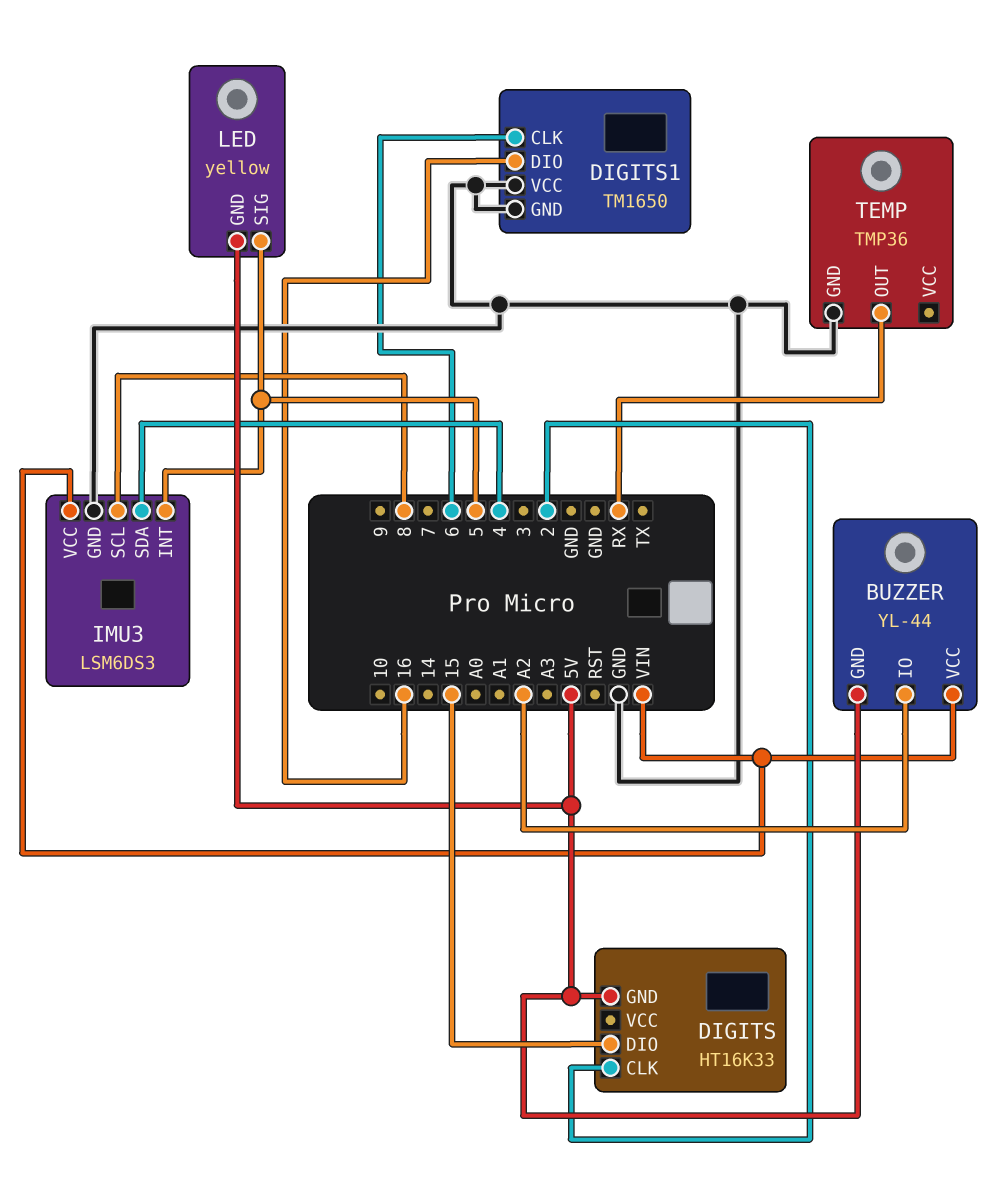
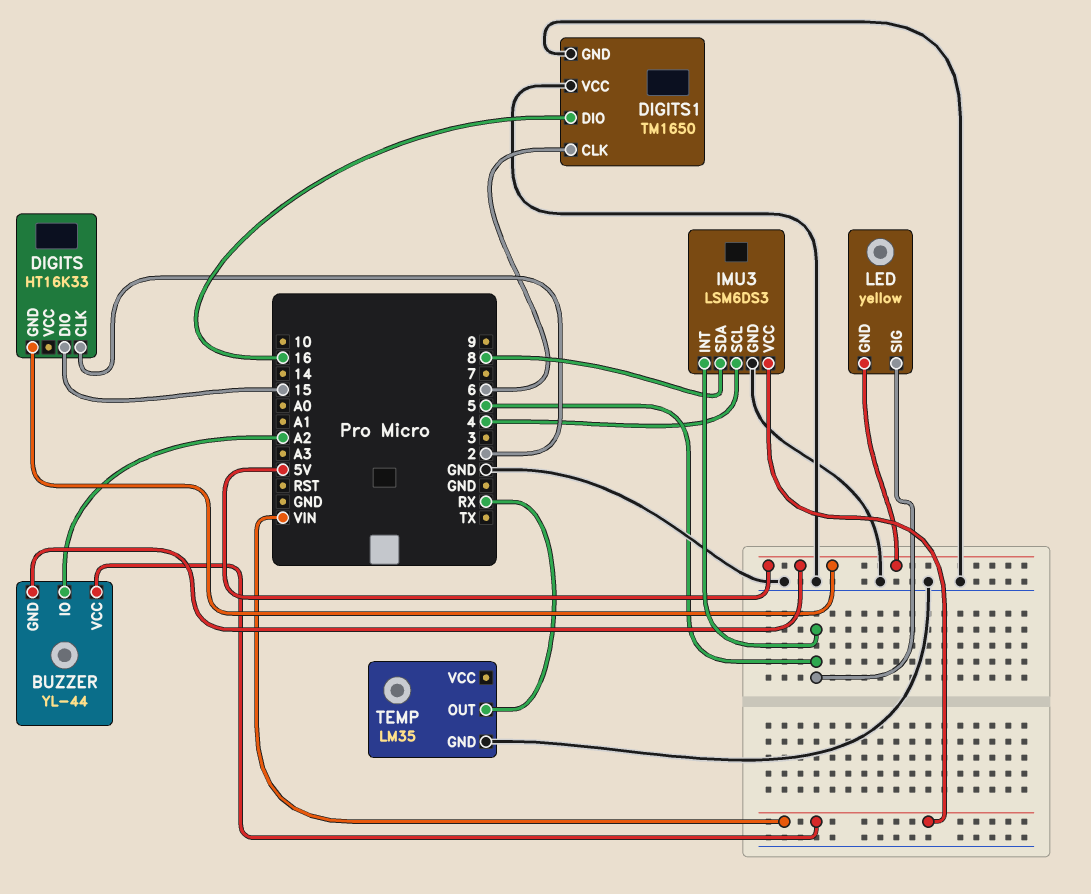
IMU3 pin SCL: 8 -> 4
IMU3 pin SDA: 4 -> 8
TEMP: TMP36 -> LM35

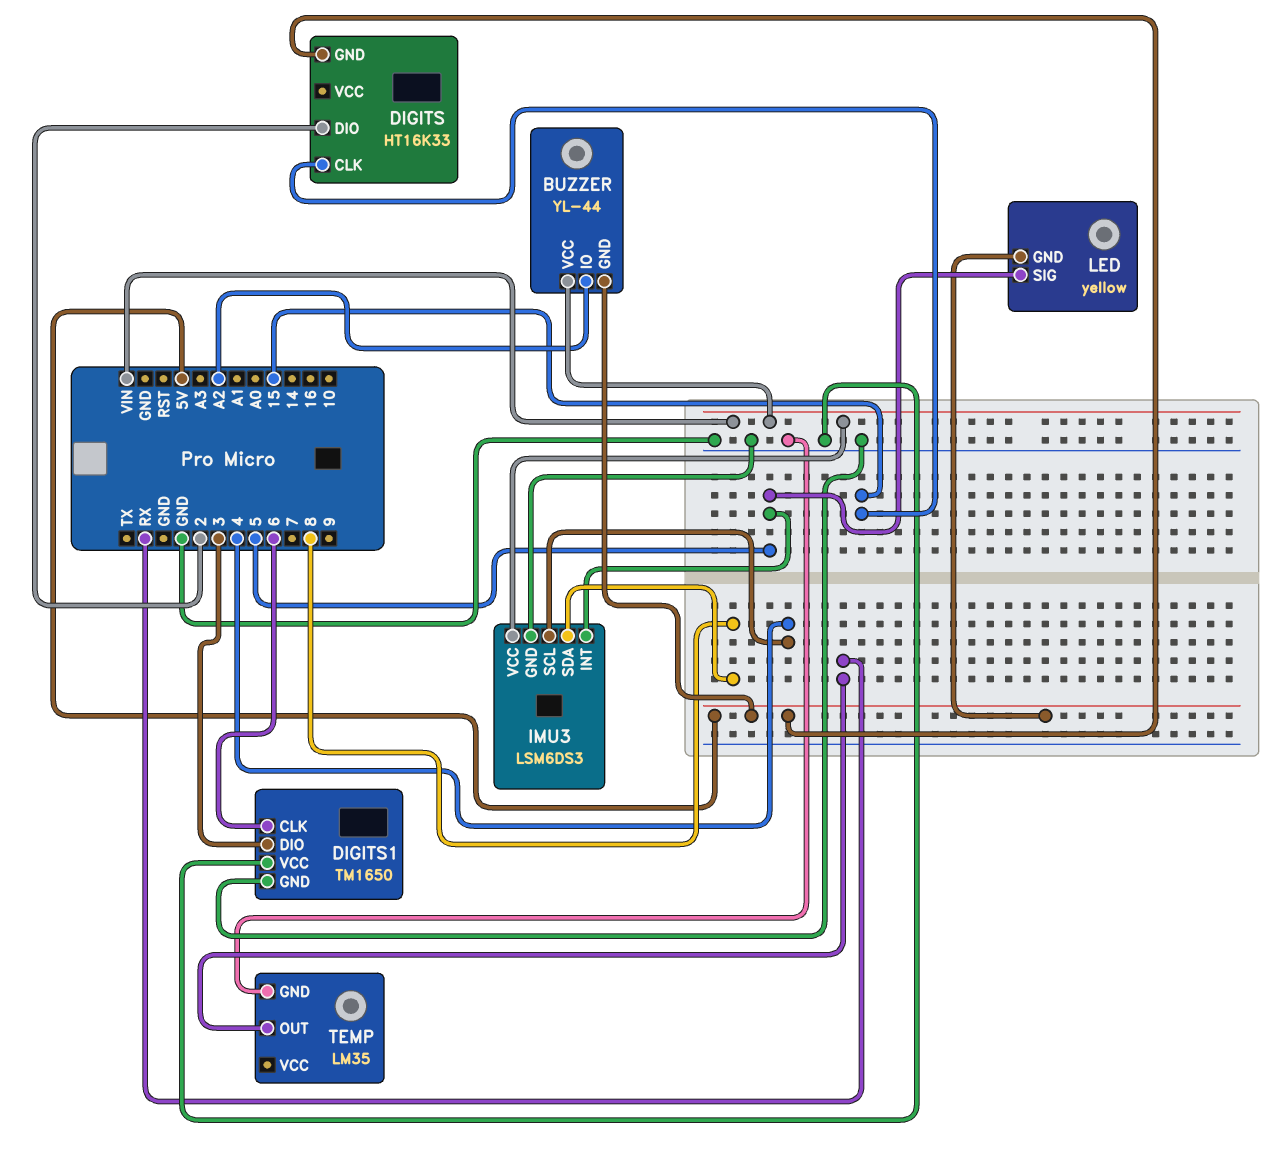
DIGITS pin CLK: 2 -> 15
DIGITS pin DIO: 15 -> 2
DIGITS1 pin DIO: 16 -> 3

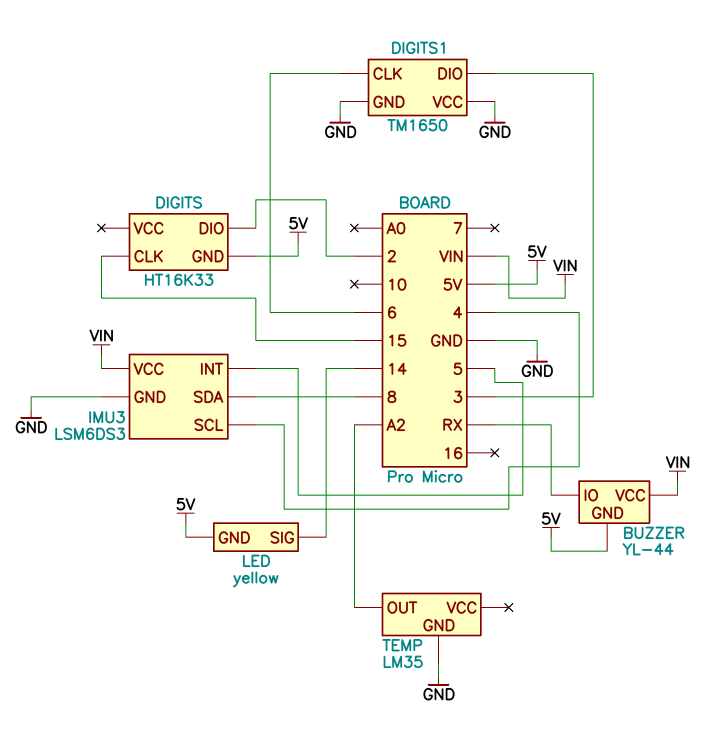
BUZZER pin IO: A2 -> RX
LED pin SIG: 5 -> 14
TEMP pin OUT: RX -> A2

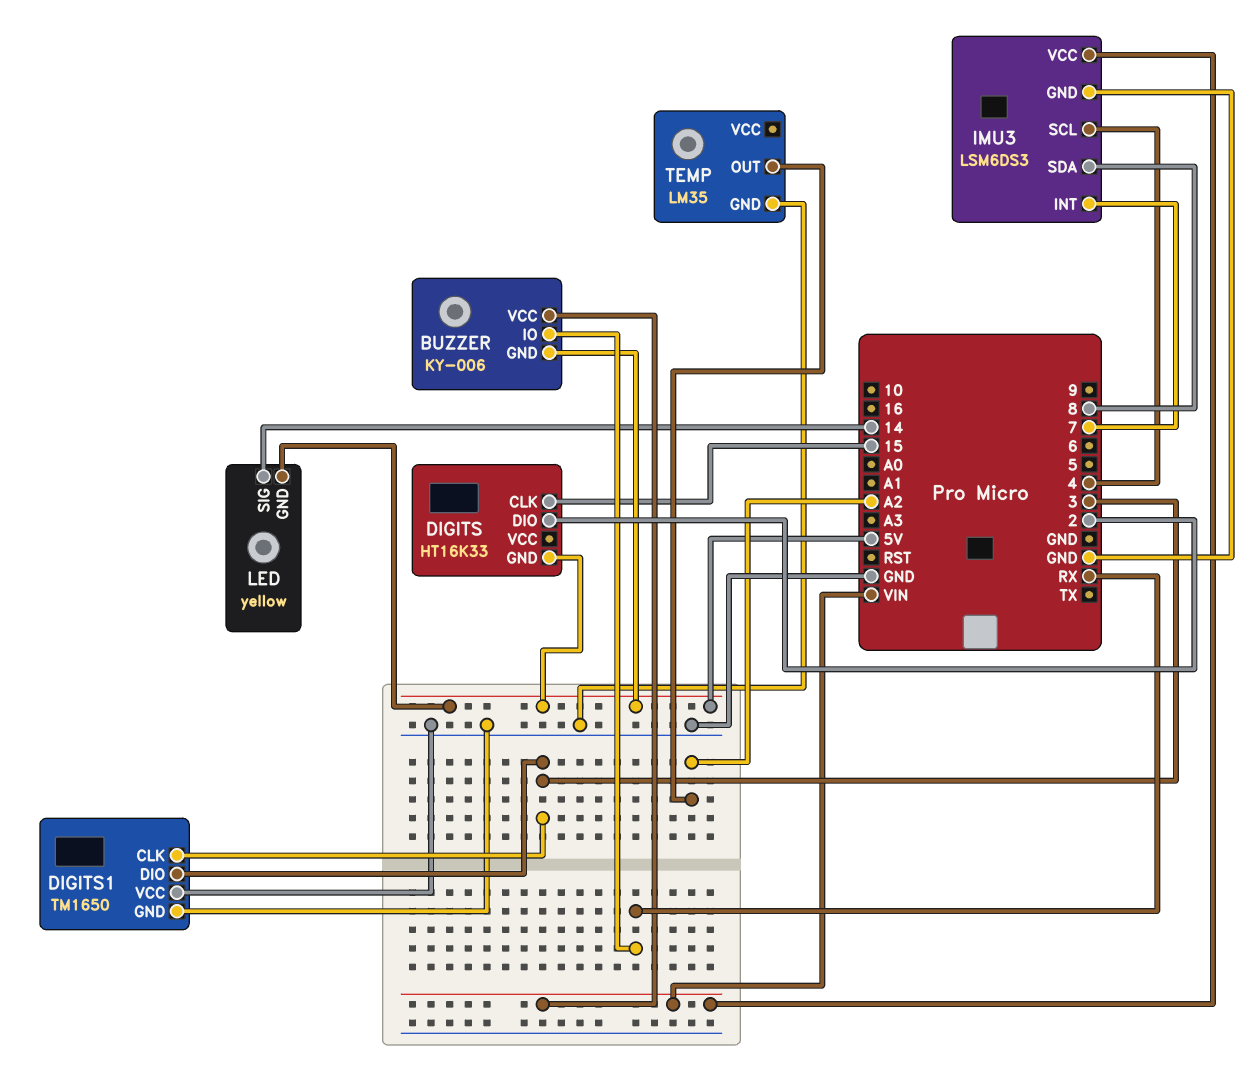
BUZZER: YL-44 -> KY-006
DIGITS1 pin CLK: 6 -> 3
IMU3 pin INT: 5 -> 7

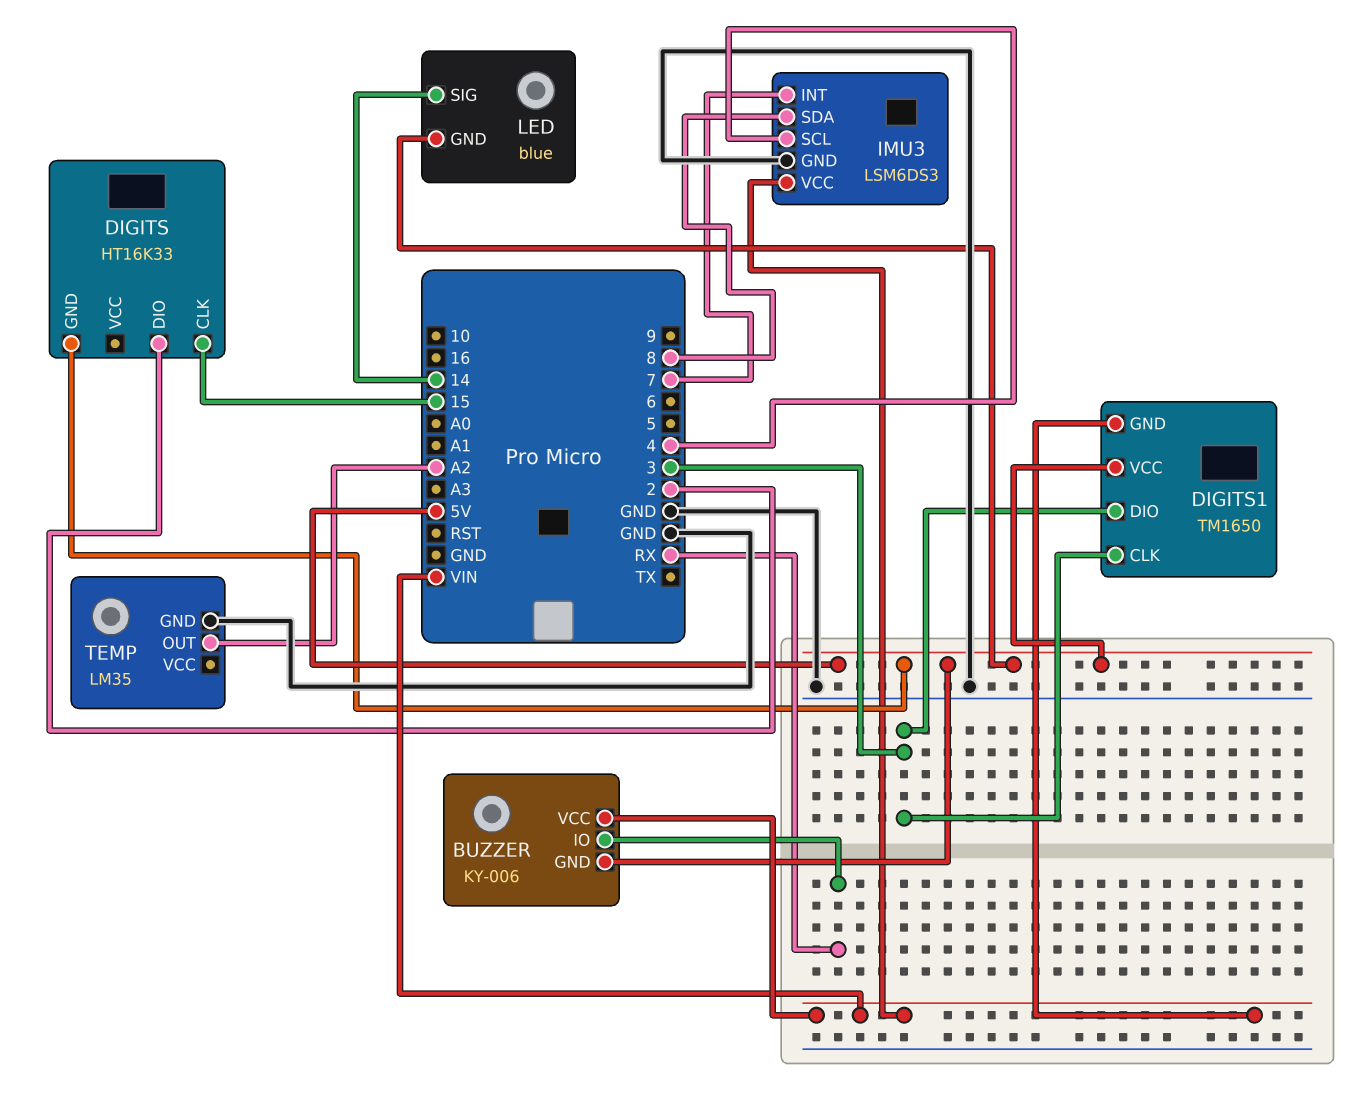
DIGITS1 pin GND: GND -> VIN
DIGITS1 pin VCC: GND -> 5V
LED: yellow -> blue

